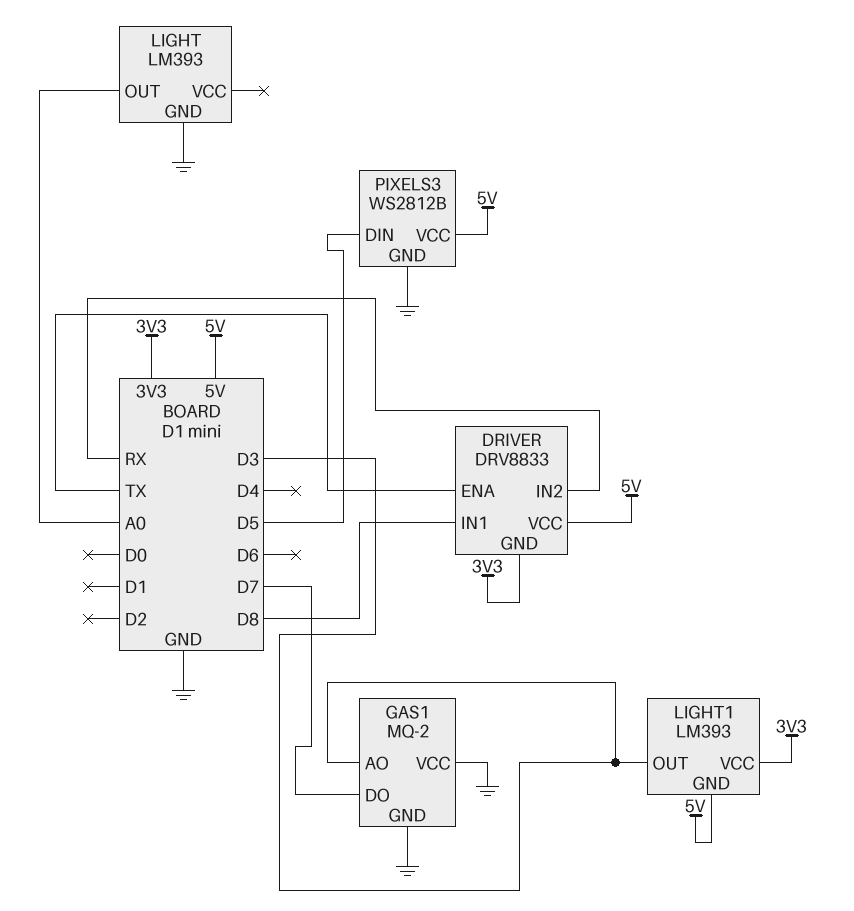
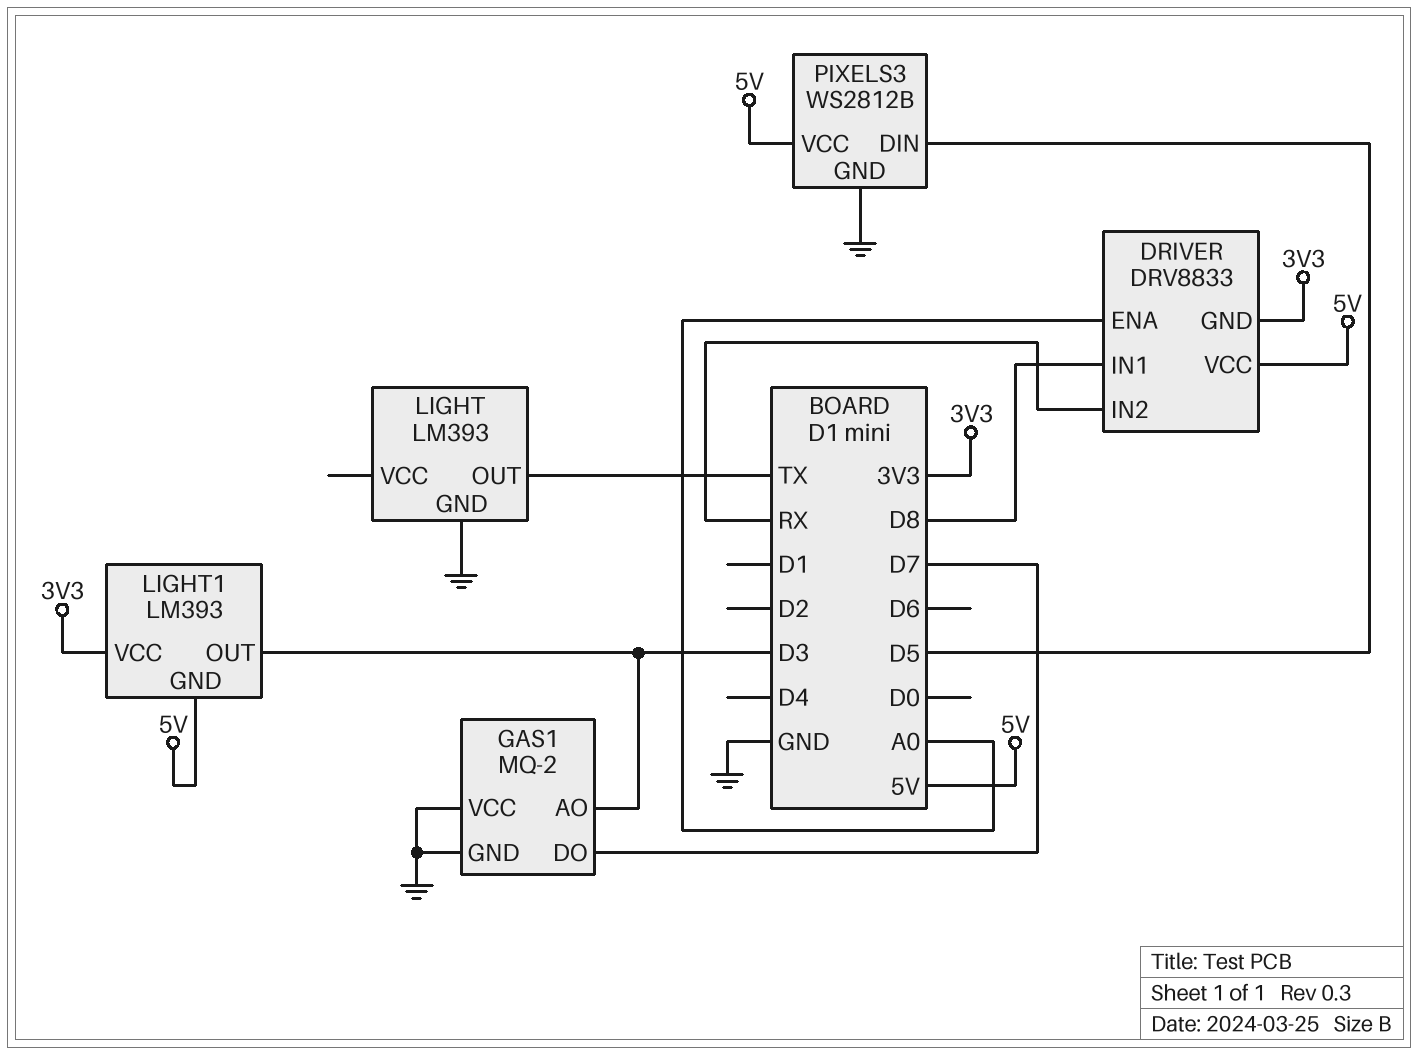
DRIVER pin ENA: TX -> A0
LIGHT pin OUT: A0 -> TX

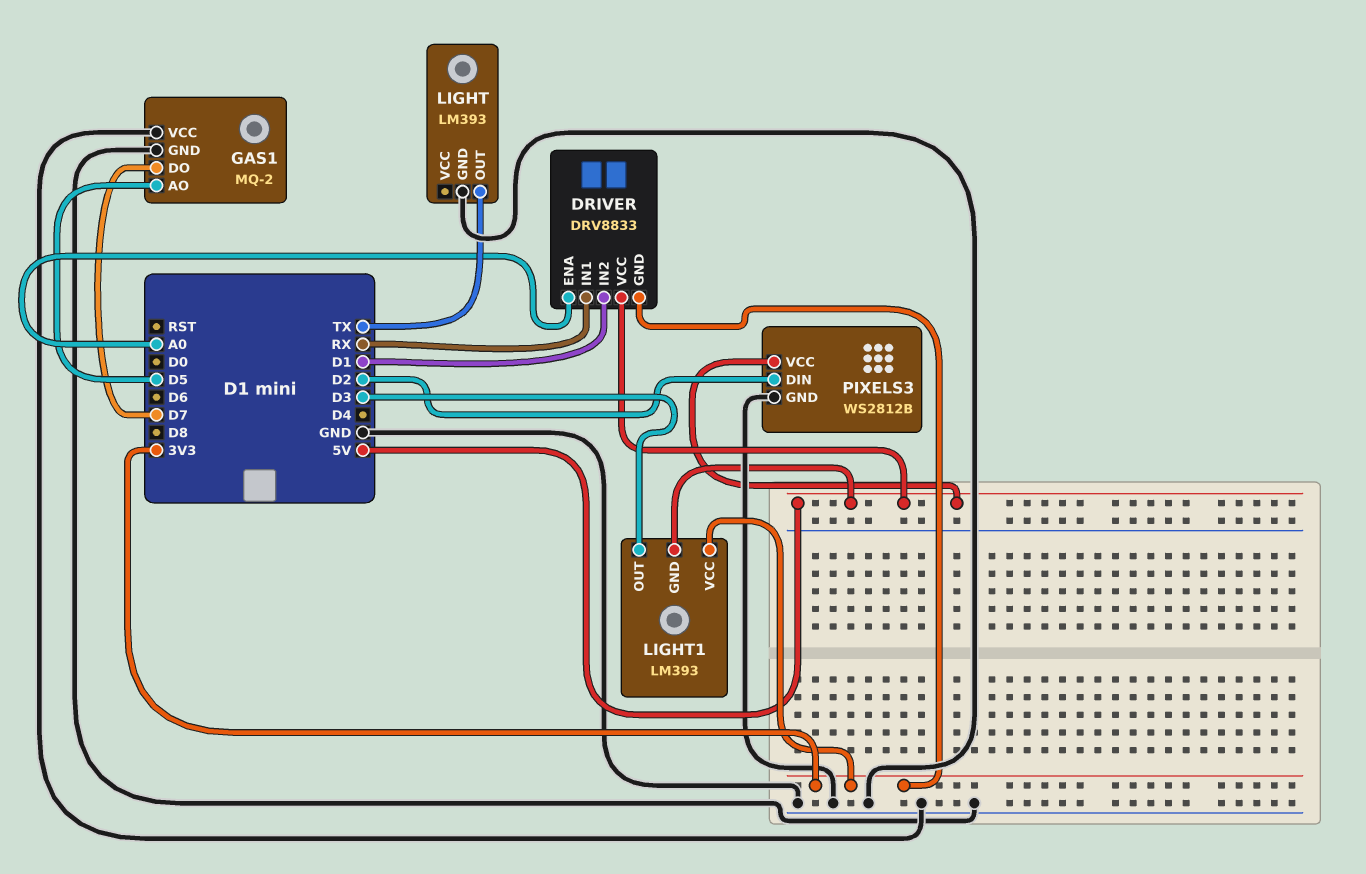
DRIVER pin IN1: D8 -> RX
DRIVER pin IN2: RX -> D1
GAS1 pin AO: D3 -> D5
PIXELS3 pin DIN: D5 -> D2

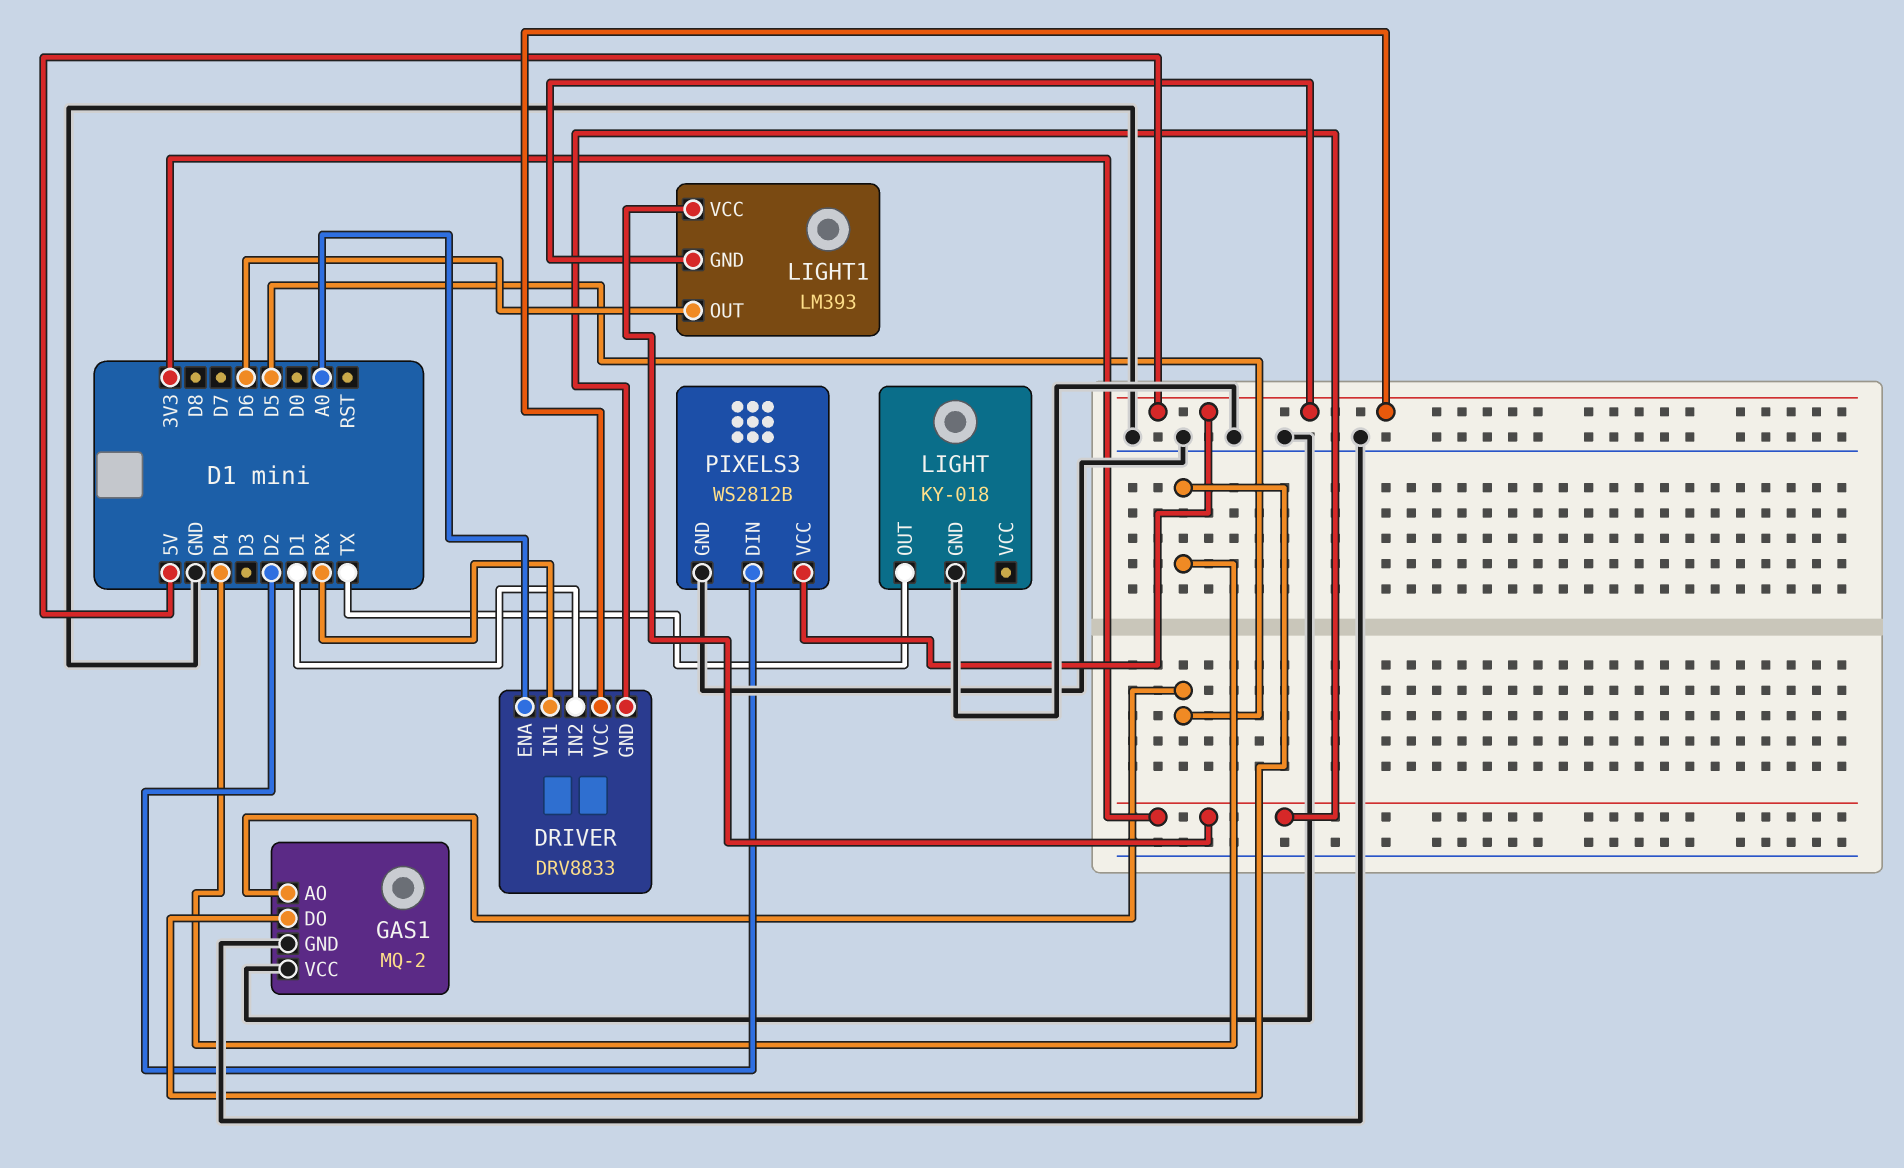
GAS1 pin DO: D7 -> D4
LIGHT: LM393 -> KY-018
LIGHT1 pin OUT: D3 -> D6

